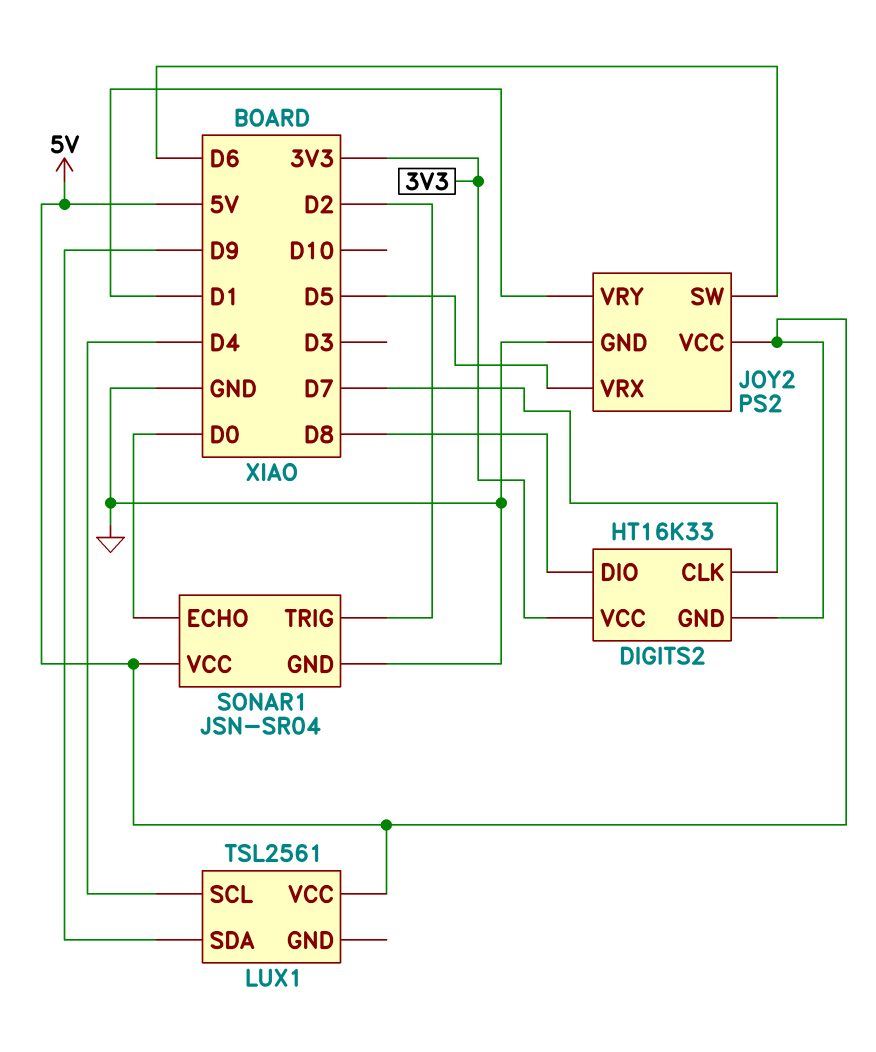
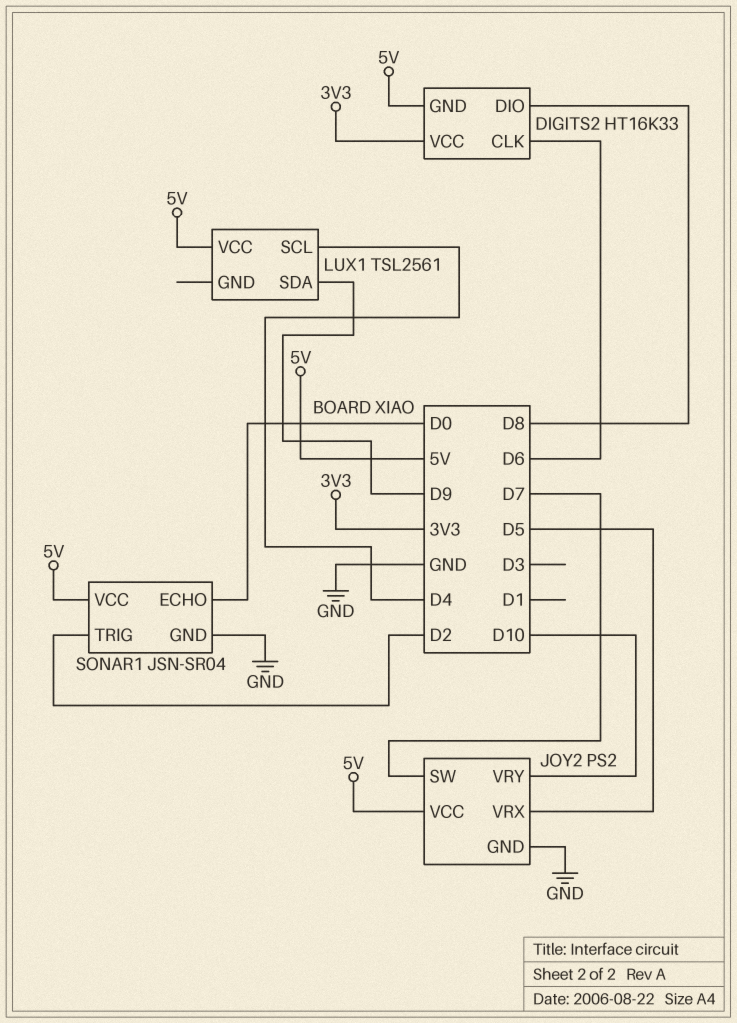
DIGITS2 pin CLK: D7 -> D6
JOY2 pin SW: D6 -> D7
JOY2 pin VRY: D1 -> D10

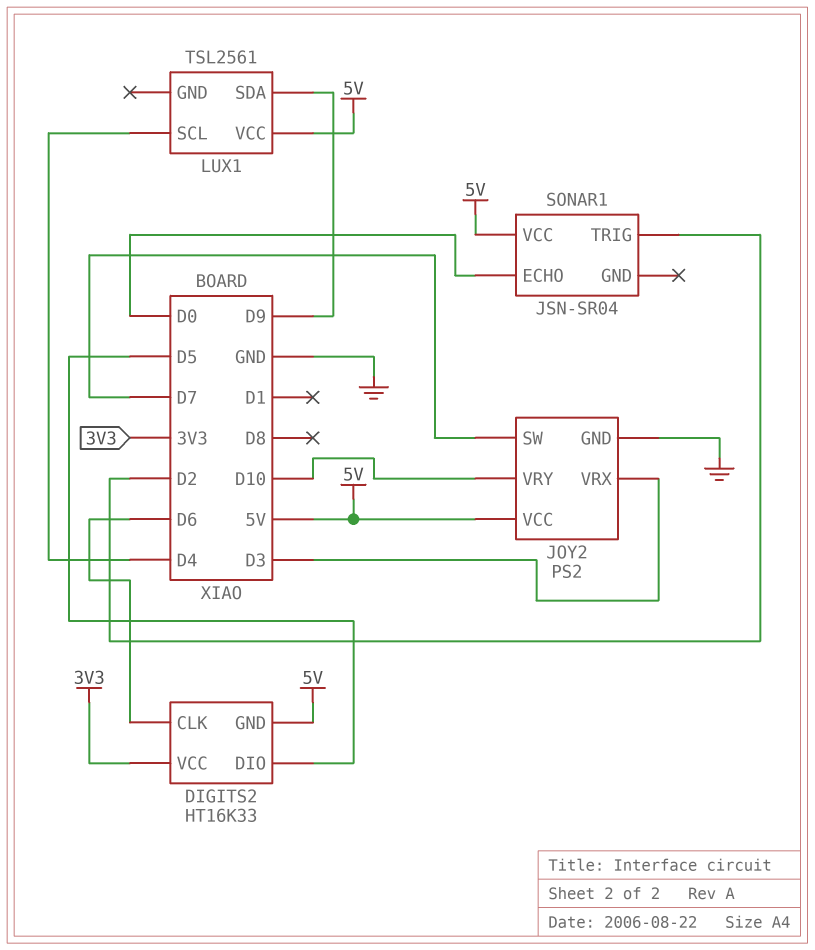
DIGITS2 pin DIO: D8 -> D5
JOY2 pin VRX: D5 -> D3
SONAR1 pin GND: GND -> none

